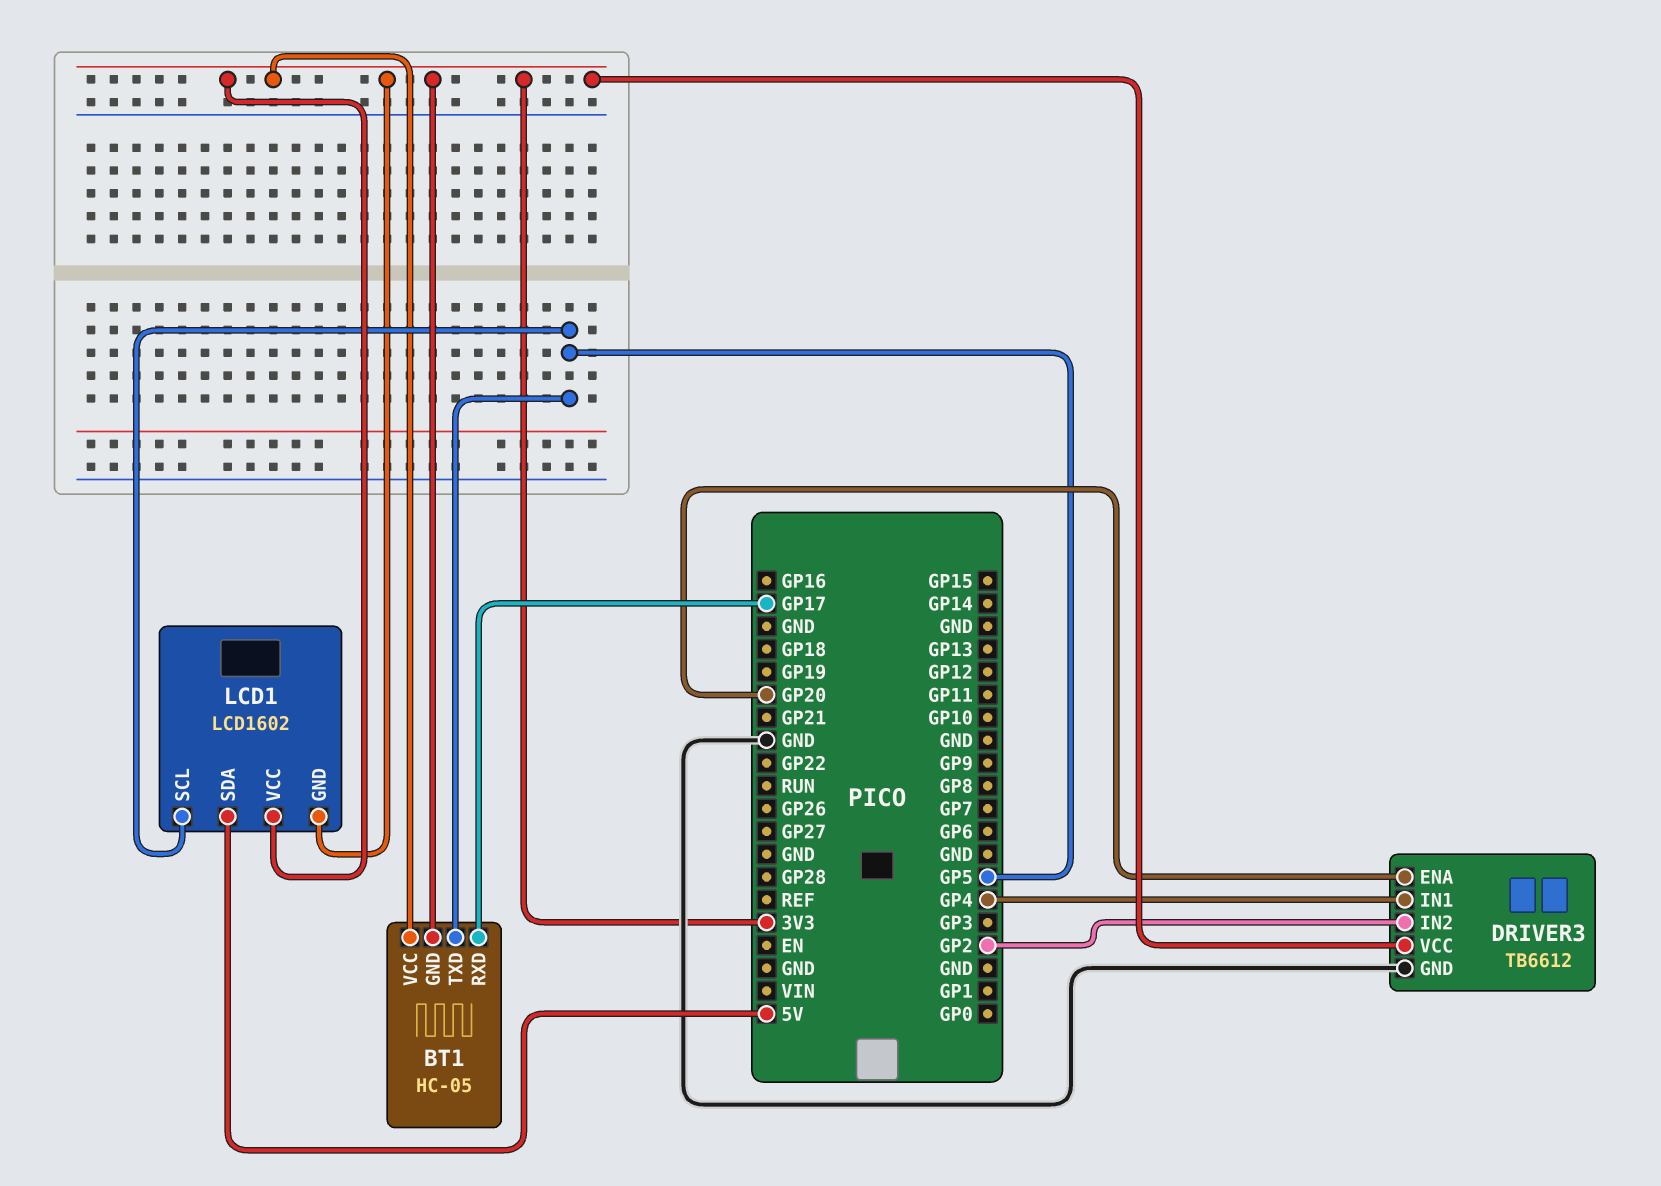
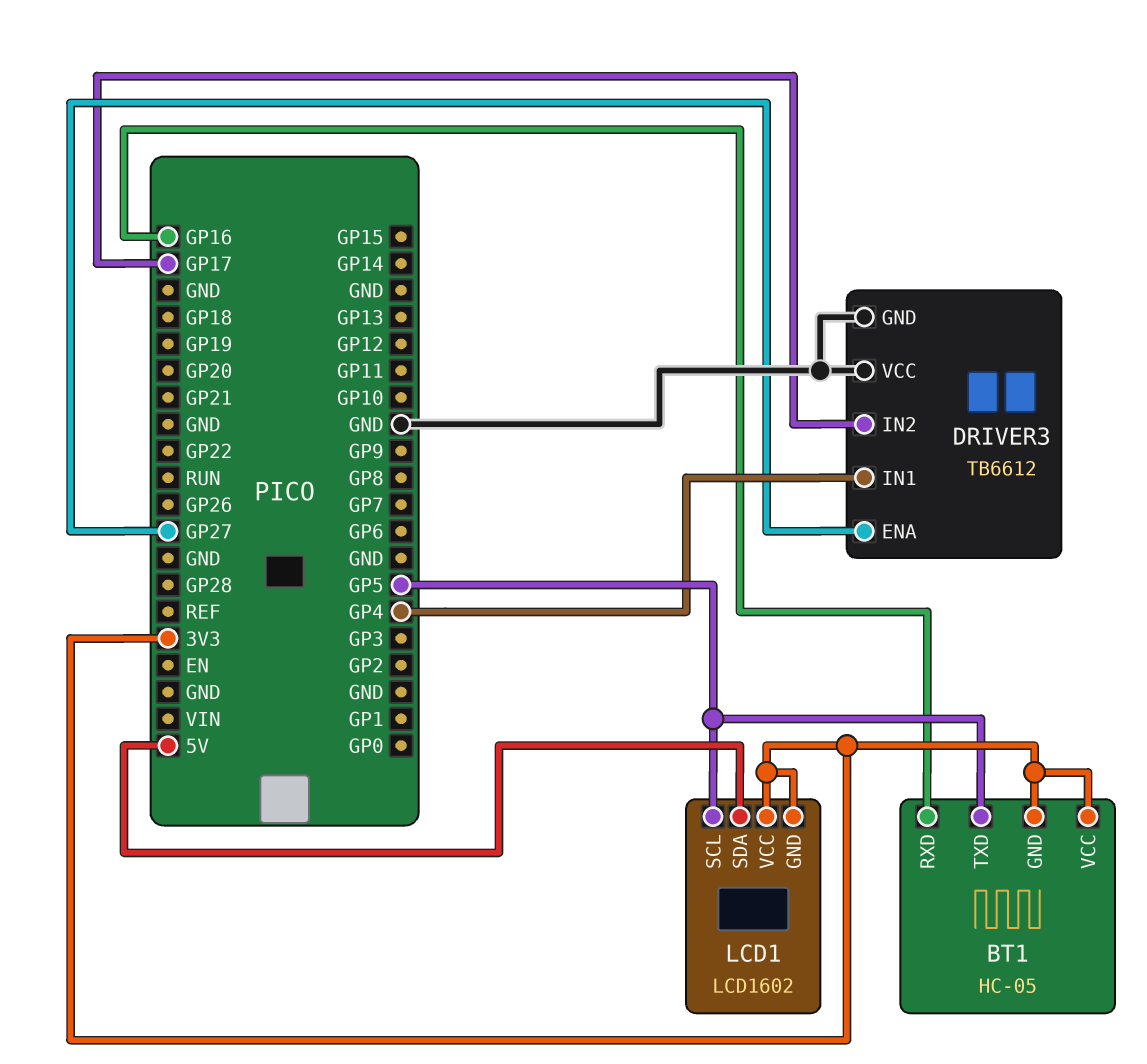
BT1 pin RXD: GP17 -> GP16
DRIVER3 pin ENA: GP20 -> GP27
DRIVER3 pin IN2: GP2 -> GP17
DRIVER3 pin VCC: 3V3 -> GND

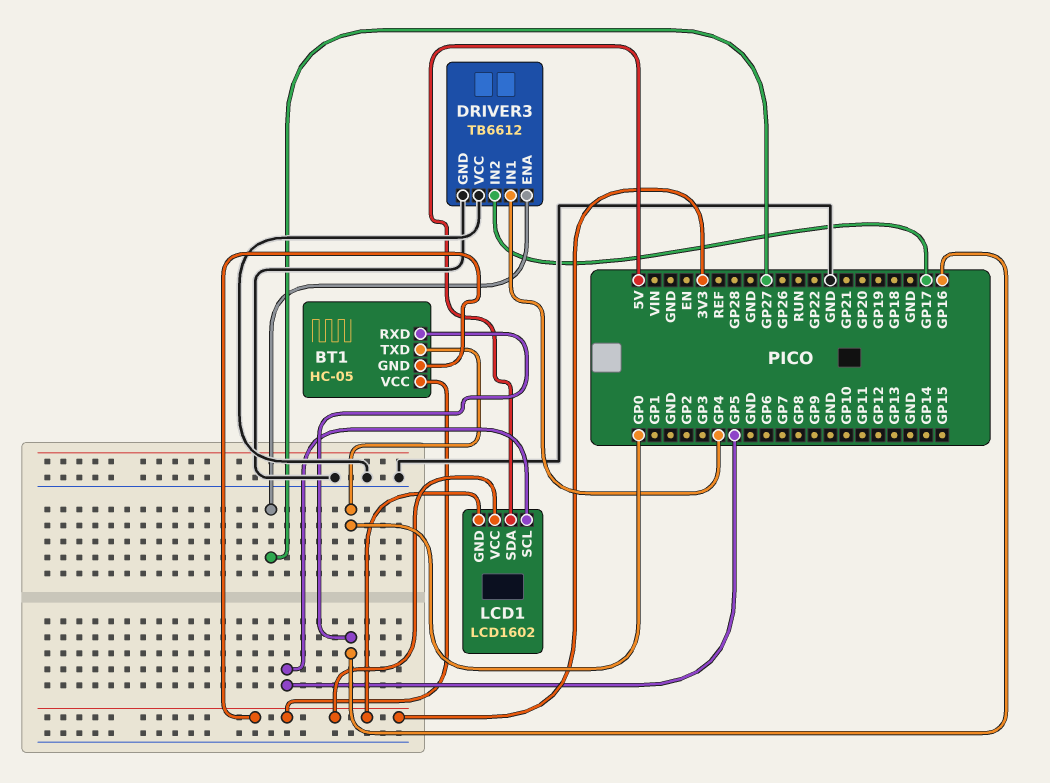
BT1 pin TXD: GP5 -> GP0

